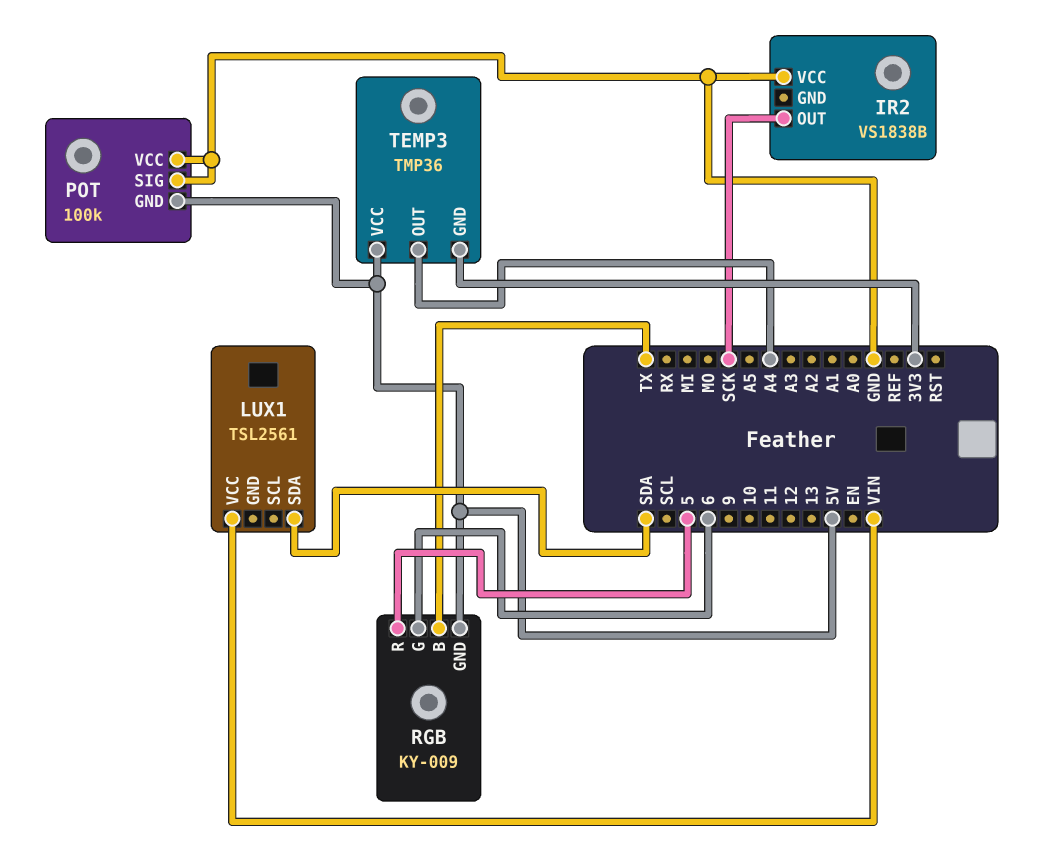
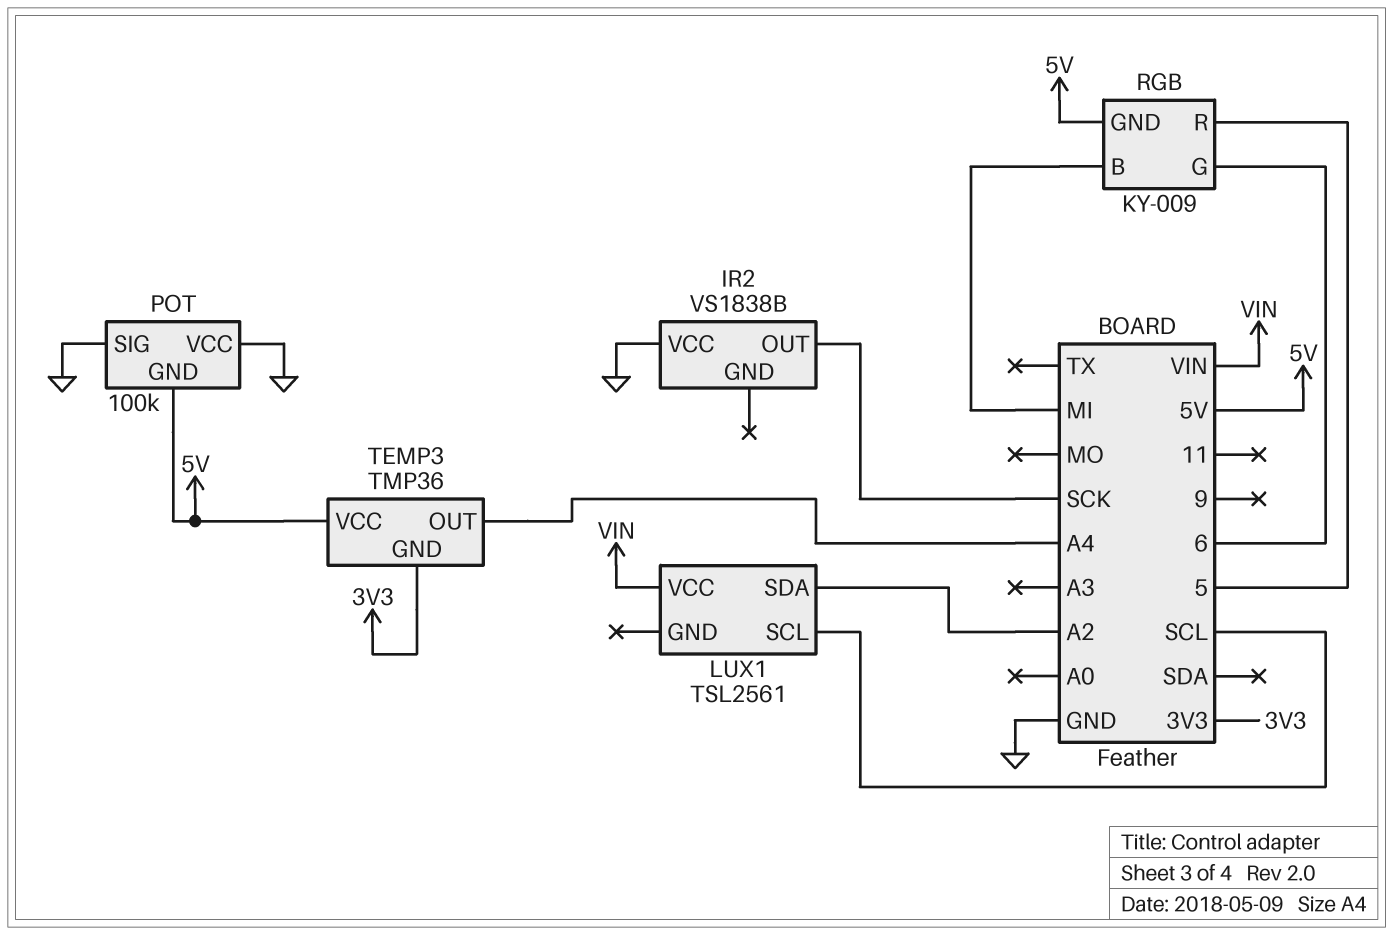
LUX1 pin SCL: none -> SCL
LUX1 pin SDA: SDA -> A2
RGB pin B: TX -> MI

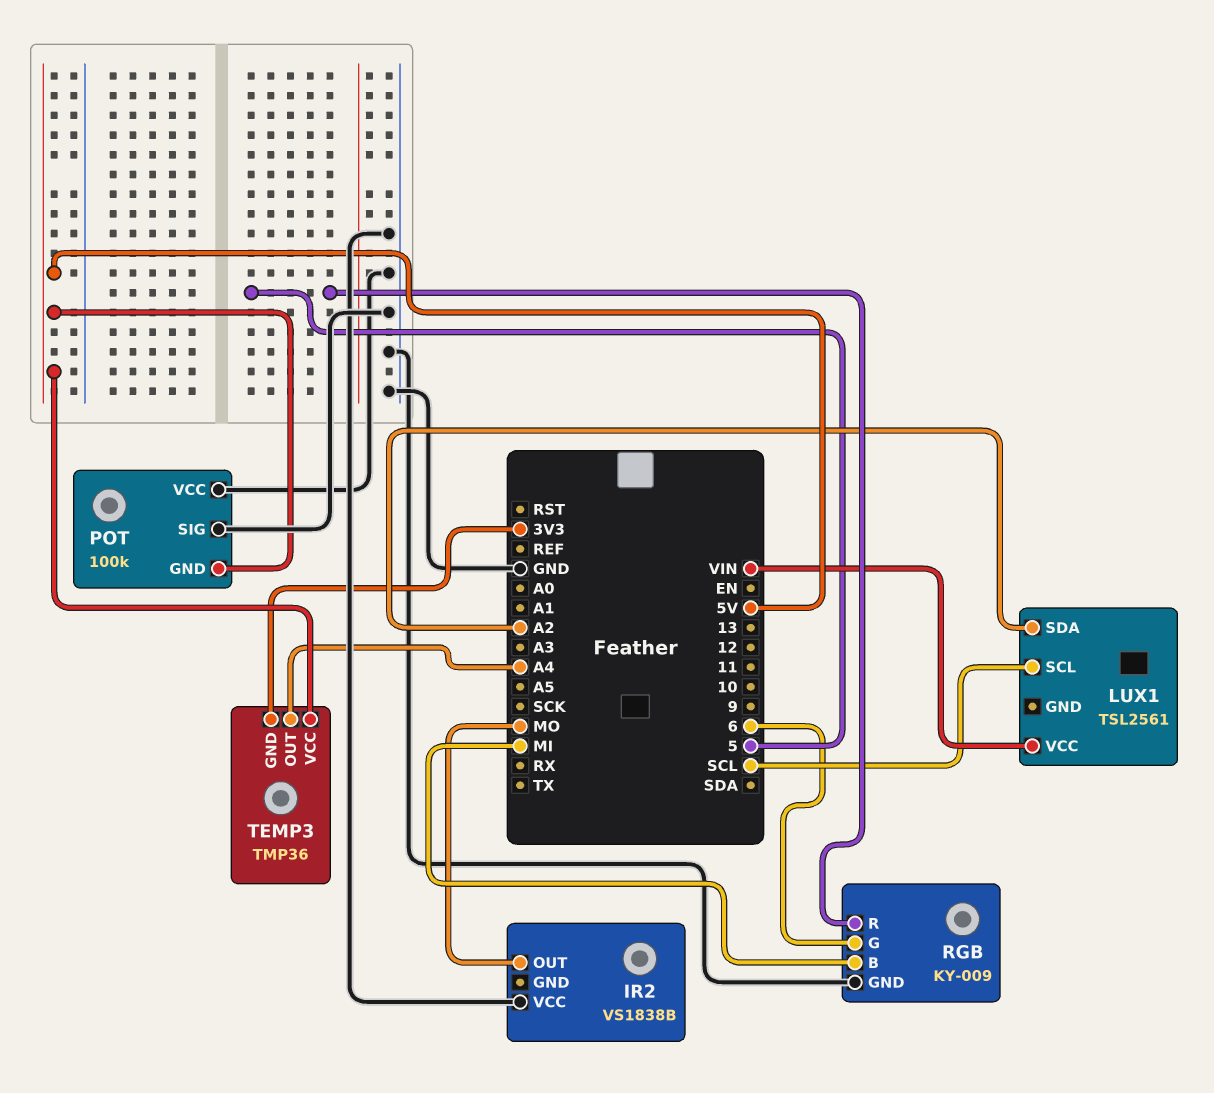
IR2 pin OUT: SCK -> MO
RGB pin GND: 5V -> GND

